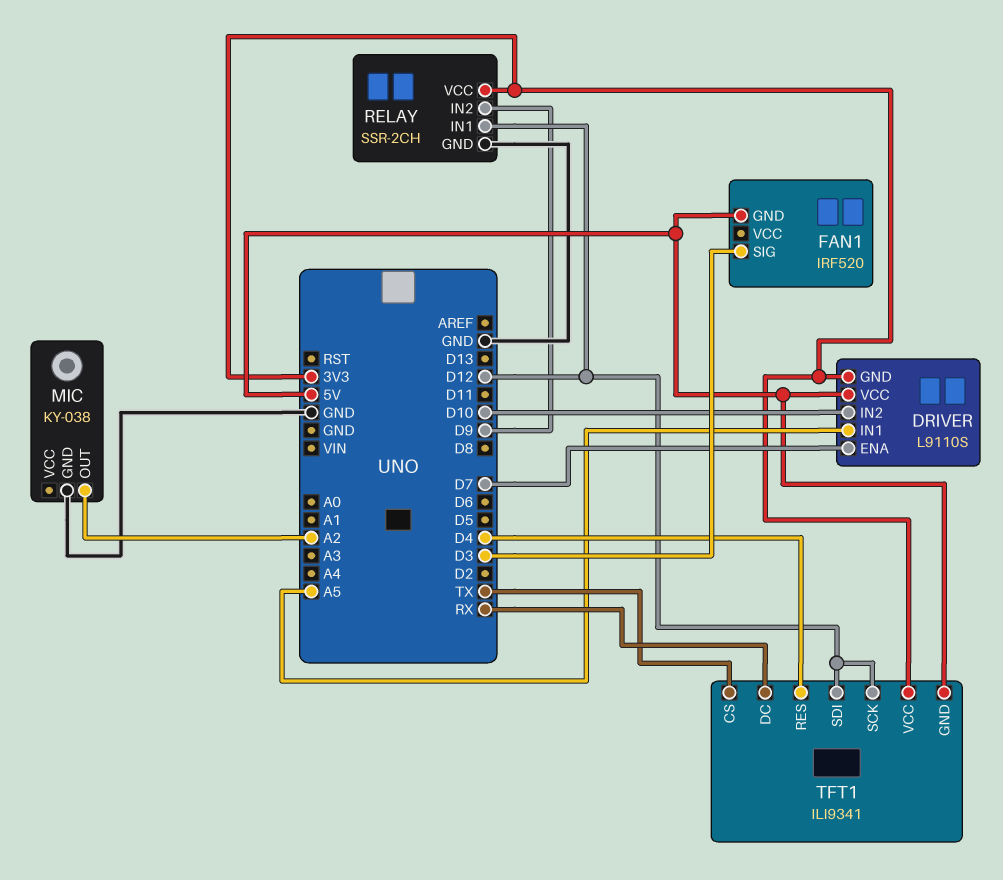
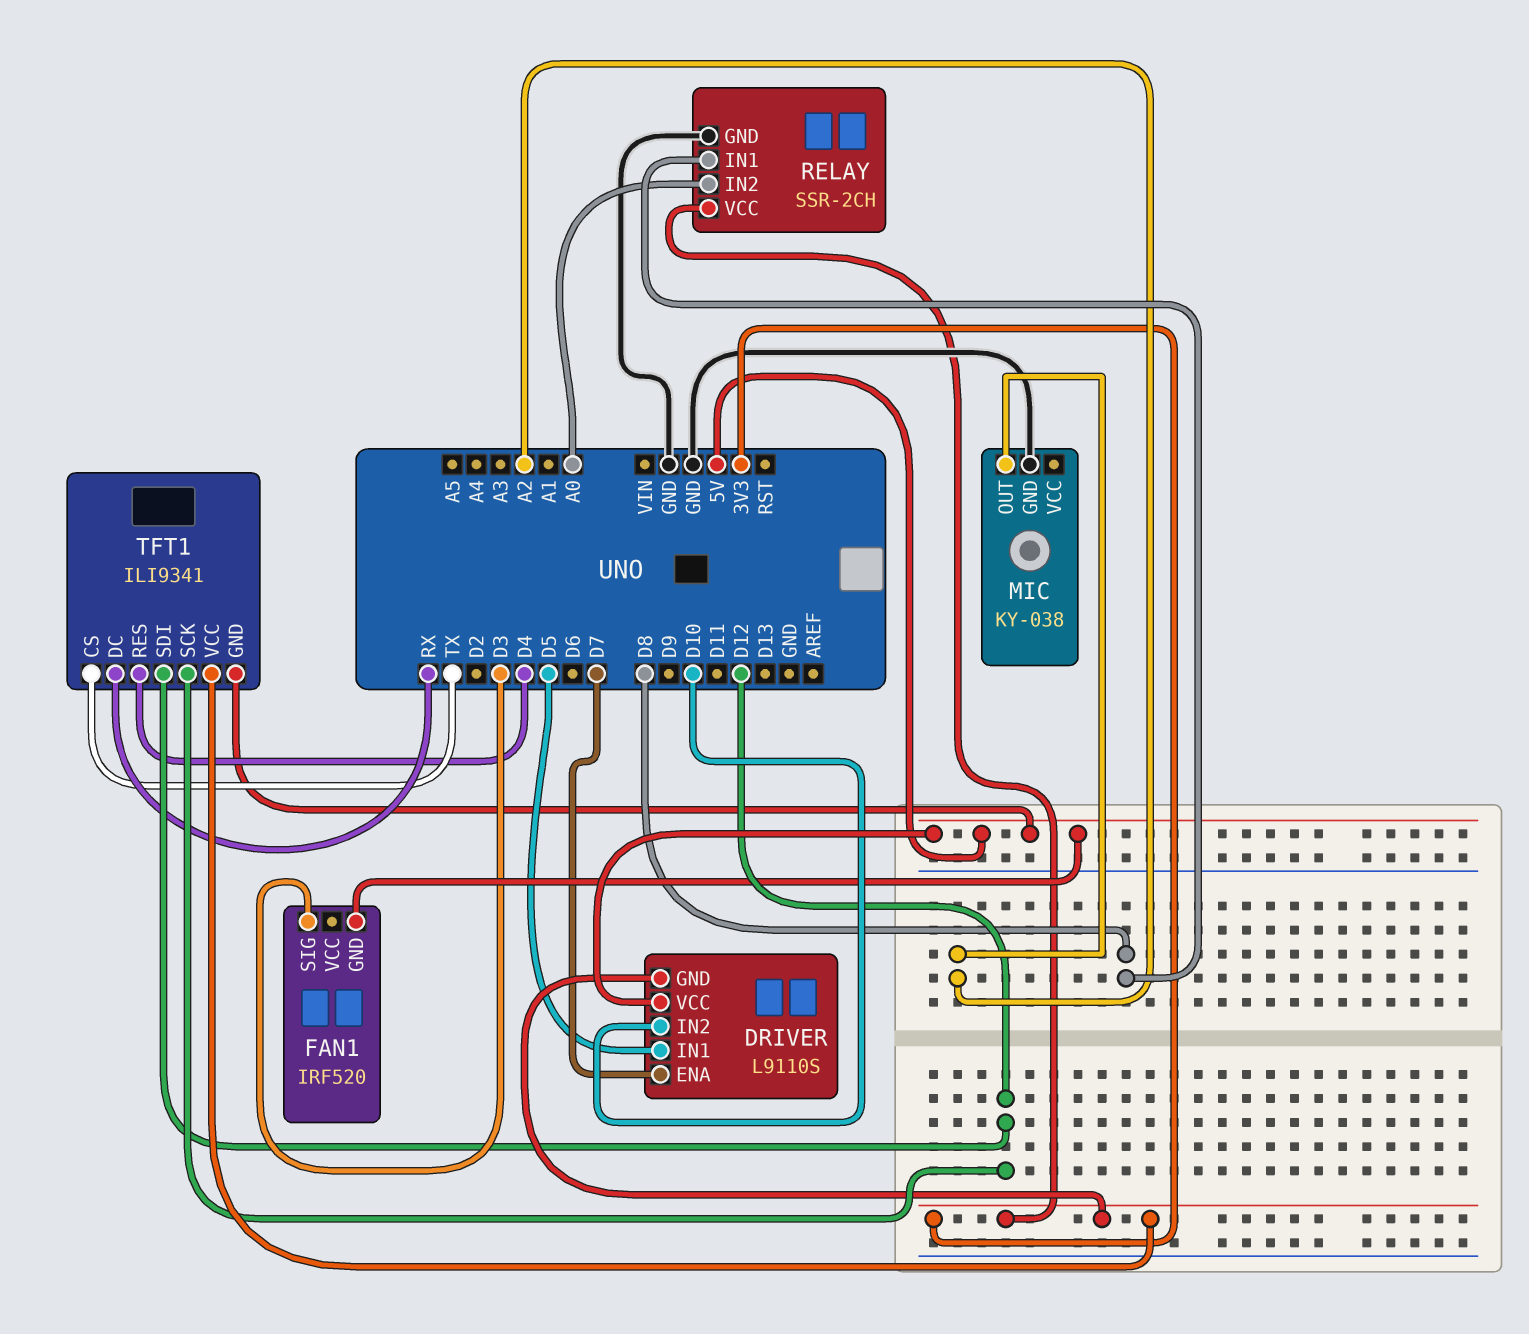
DRIVER pin IN1: A5 -> D5
RELAY pin IN1: D12 -> D8
RELAY pin IN2: D9 -> A0

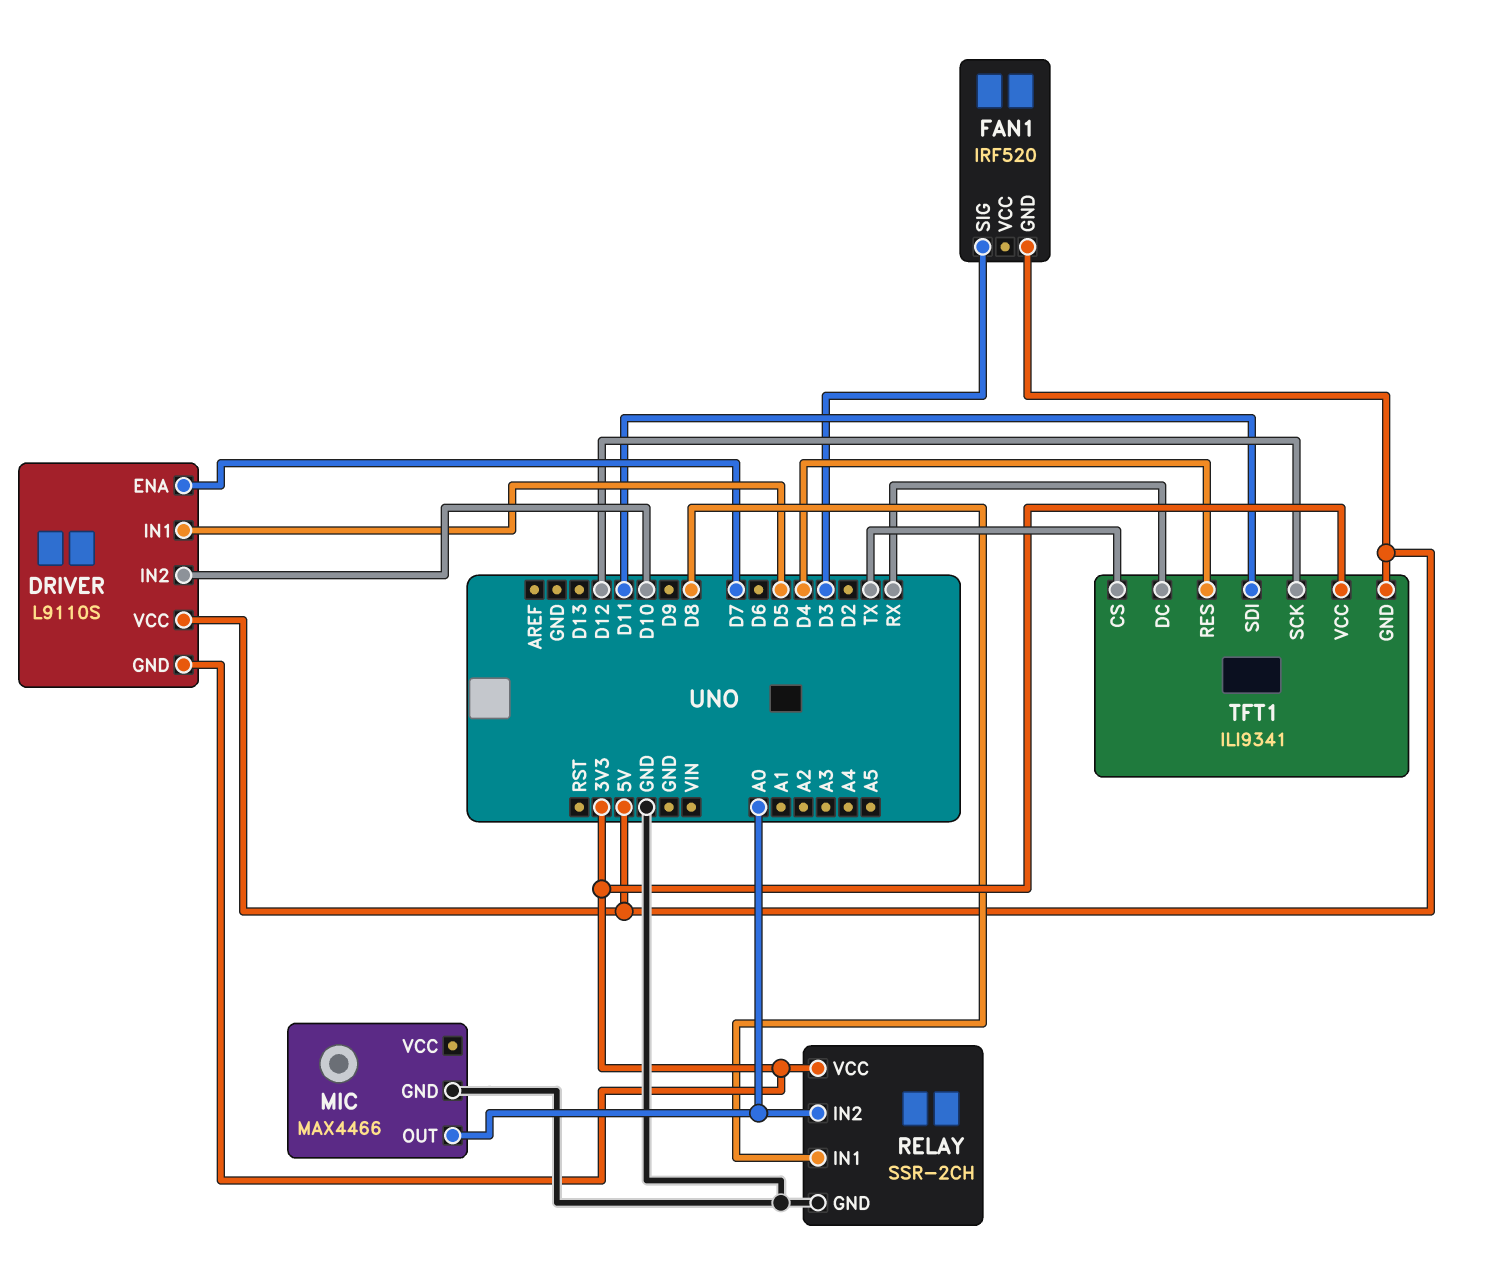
MIC: KY-038 -> MAX4466
MIC pin OUT: A2 -> A0
TFT1 pin SDI: D12 -> D11

